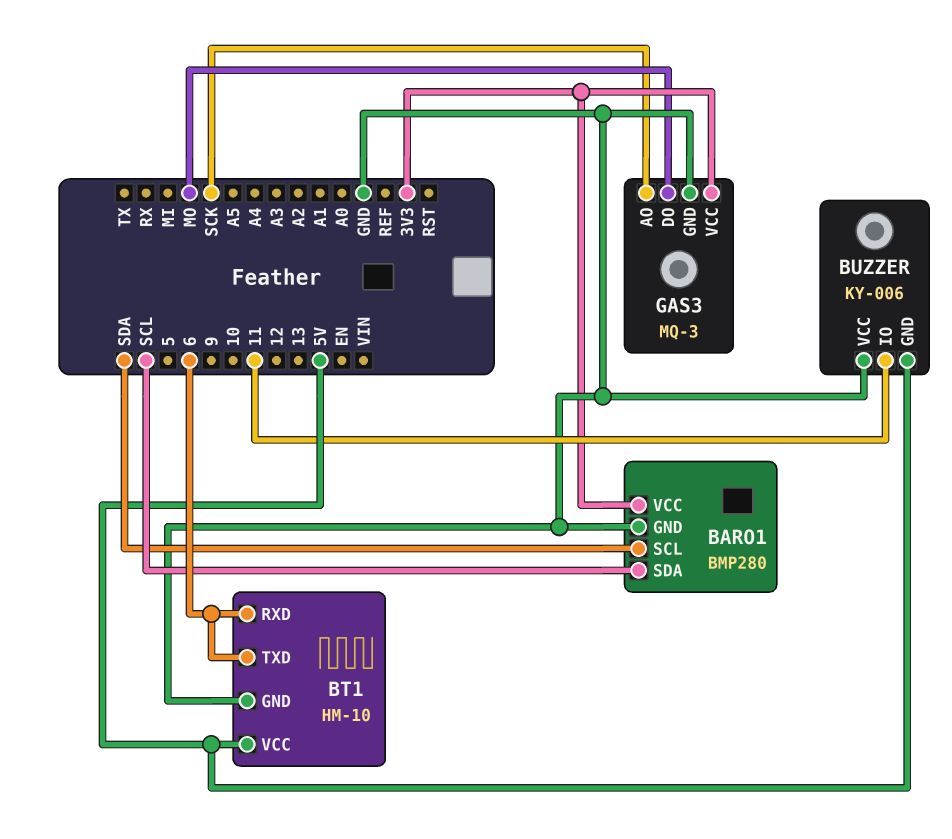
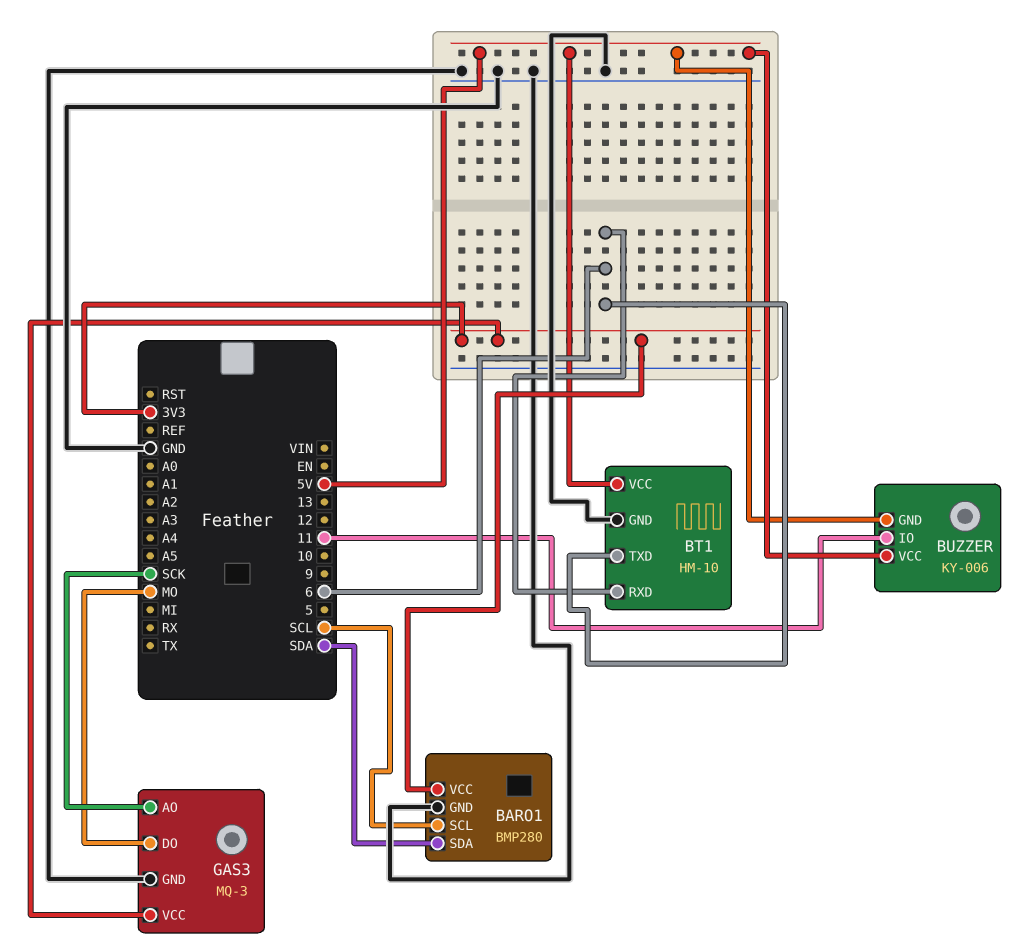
BARO1 pin SCL: SDA -> SCL
BARO1 pin SDA: SCL -> SDA
BUZZER pin VCC: GND -> 5V

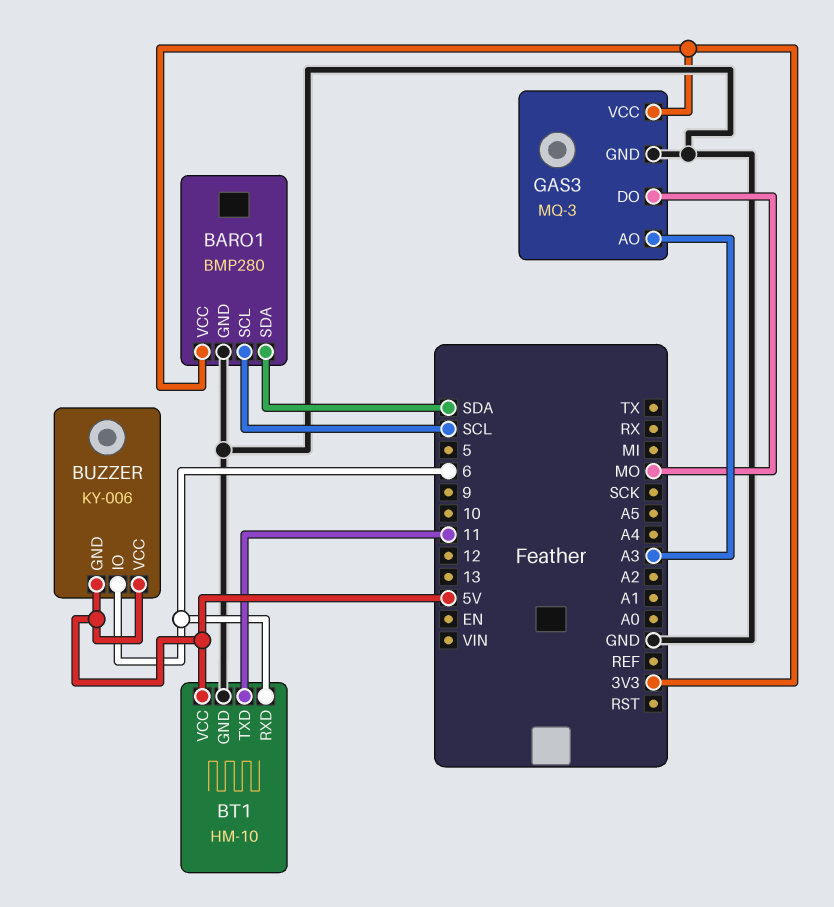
BT1 pin TXD: 6 -> 11
BUZZER pin IO: 11 -> 6
GAS3 pin AO: SCK -> A3

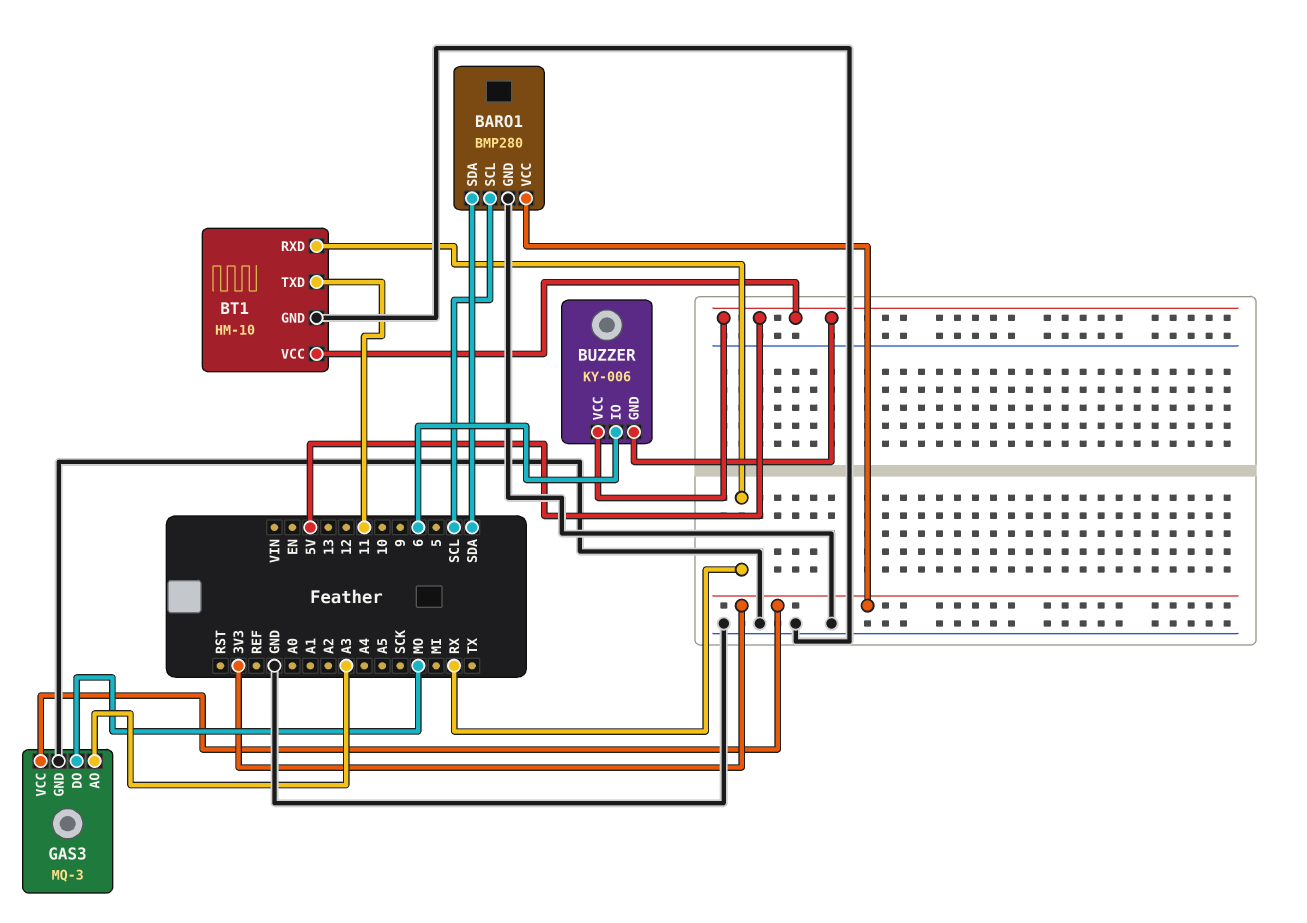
BT1 pin RXD: 6 -> RX

